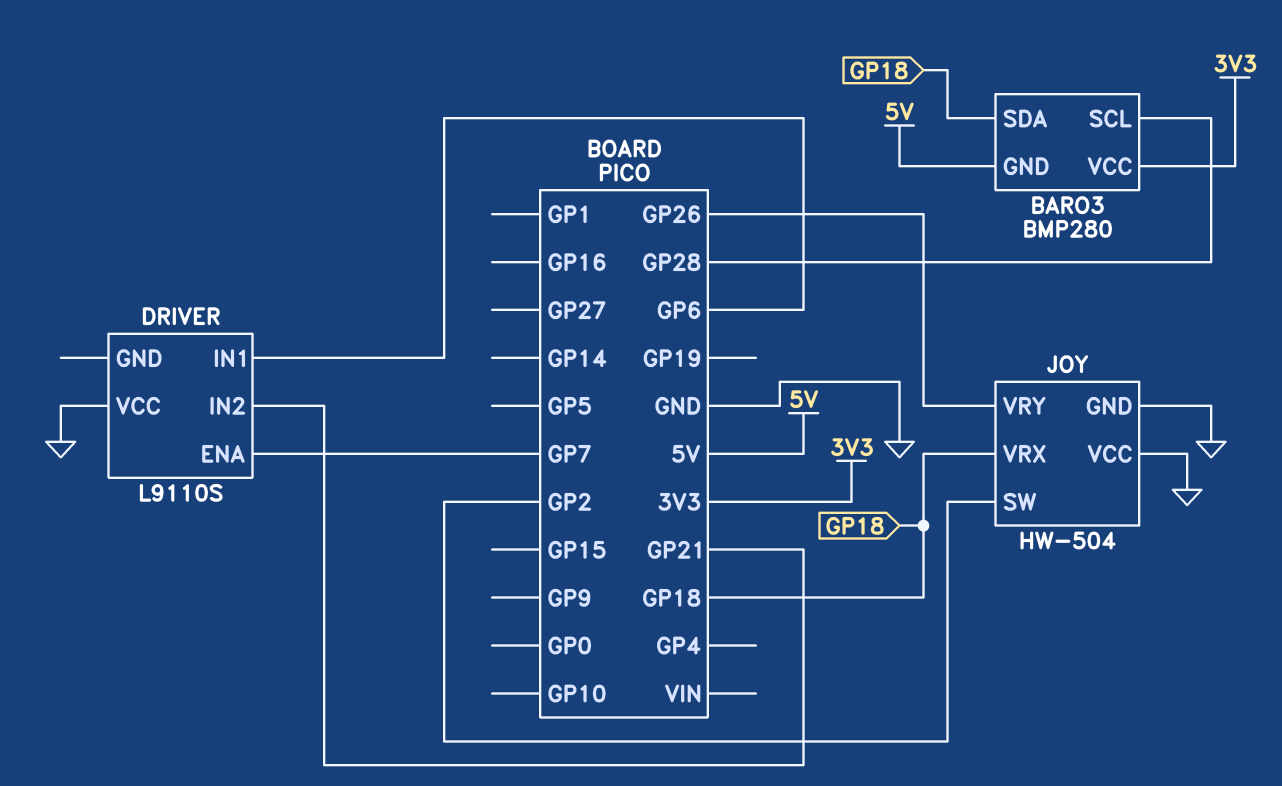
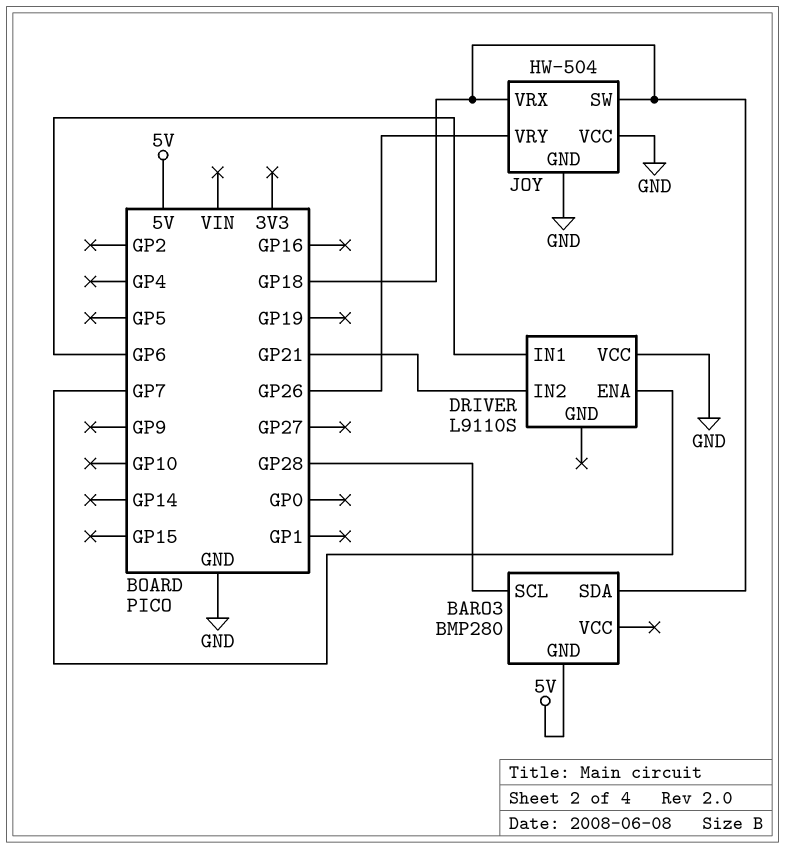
BARO3 pin VCC: 3V3 -> none
JOY pin SW: GP2 -> GP18

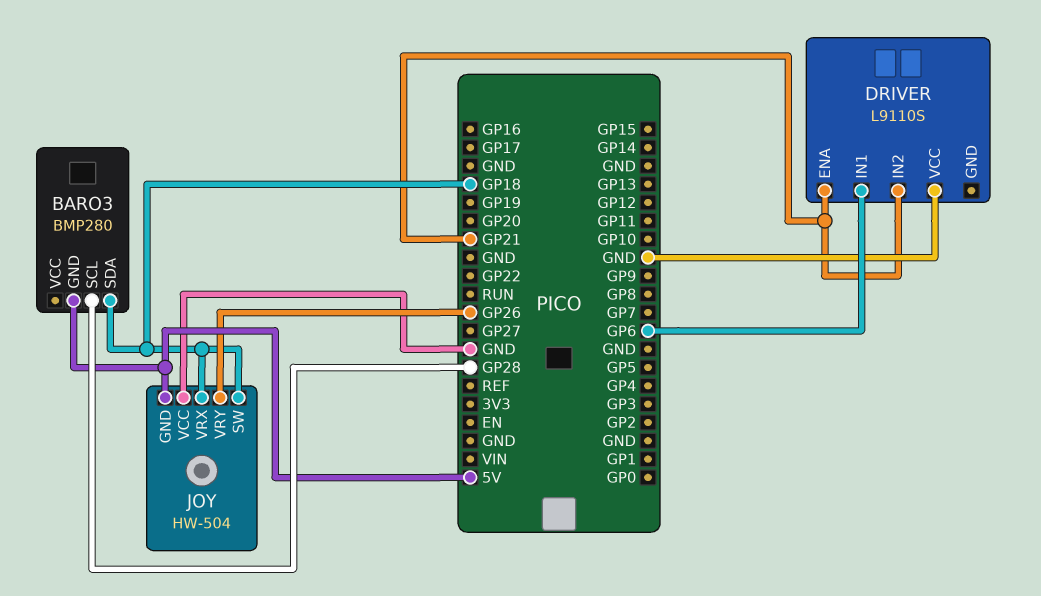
DRIVER pin ENA: GP7 -> GP21
JOY pin GND: GND -> 5V

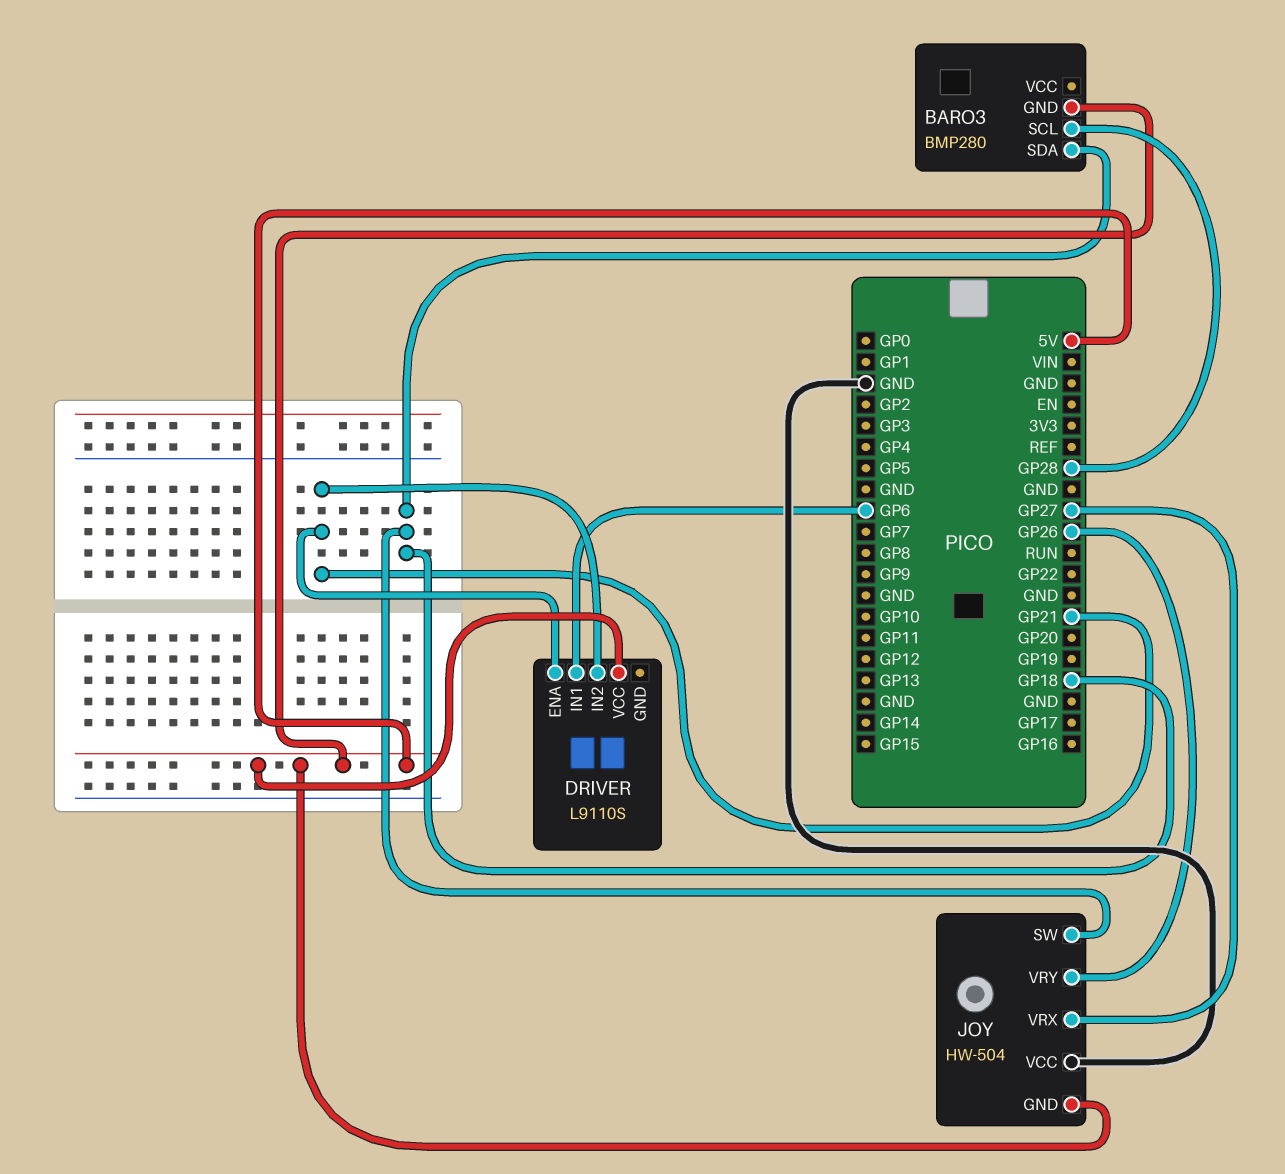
DRIVER pin VCC: GND -> 5V
JOY pin VRX: GP18 -> GP27

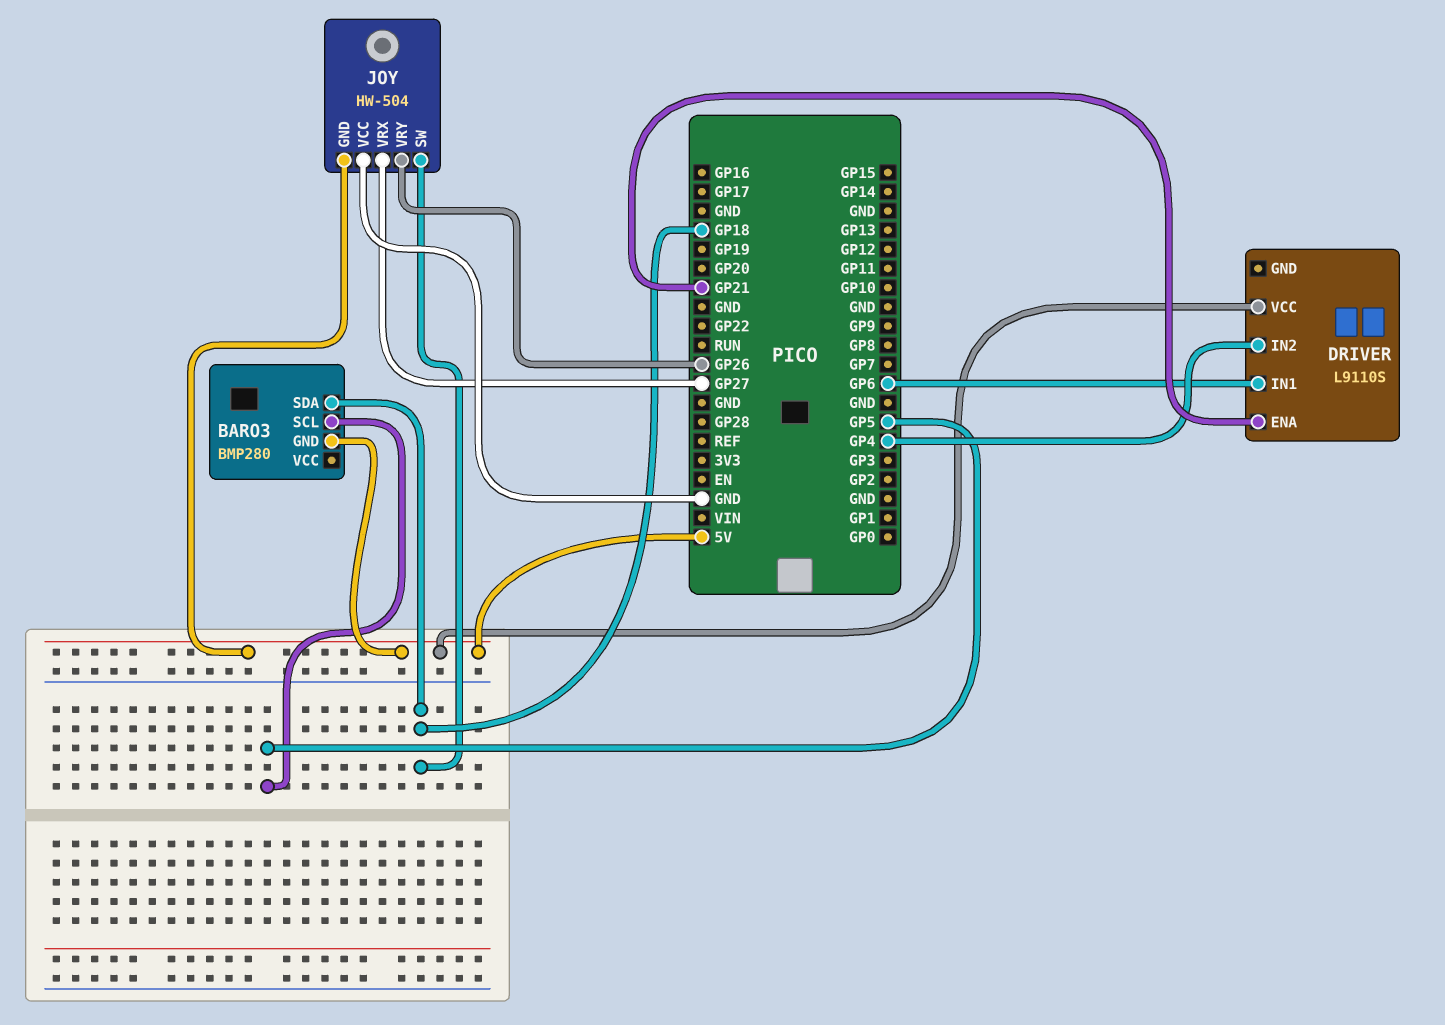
BARO3 pin SCL: GP28 -> GP5
DRIVER pin IN2: GP21 -> GP4

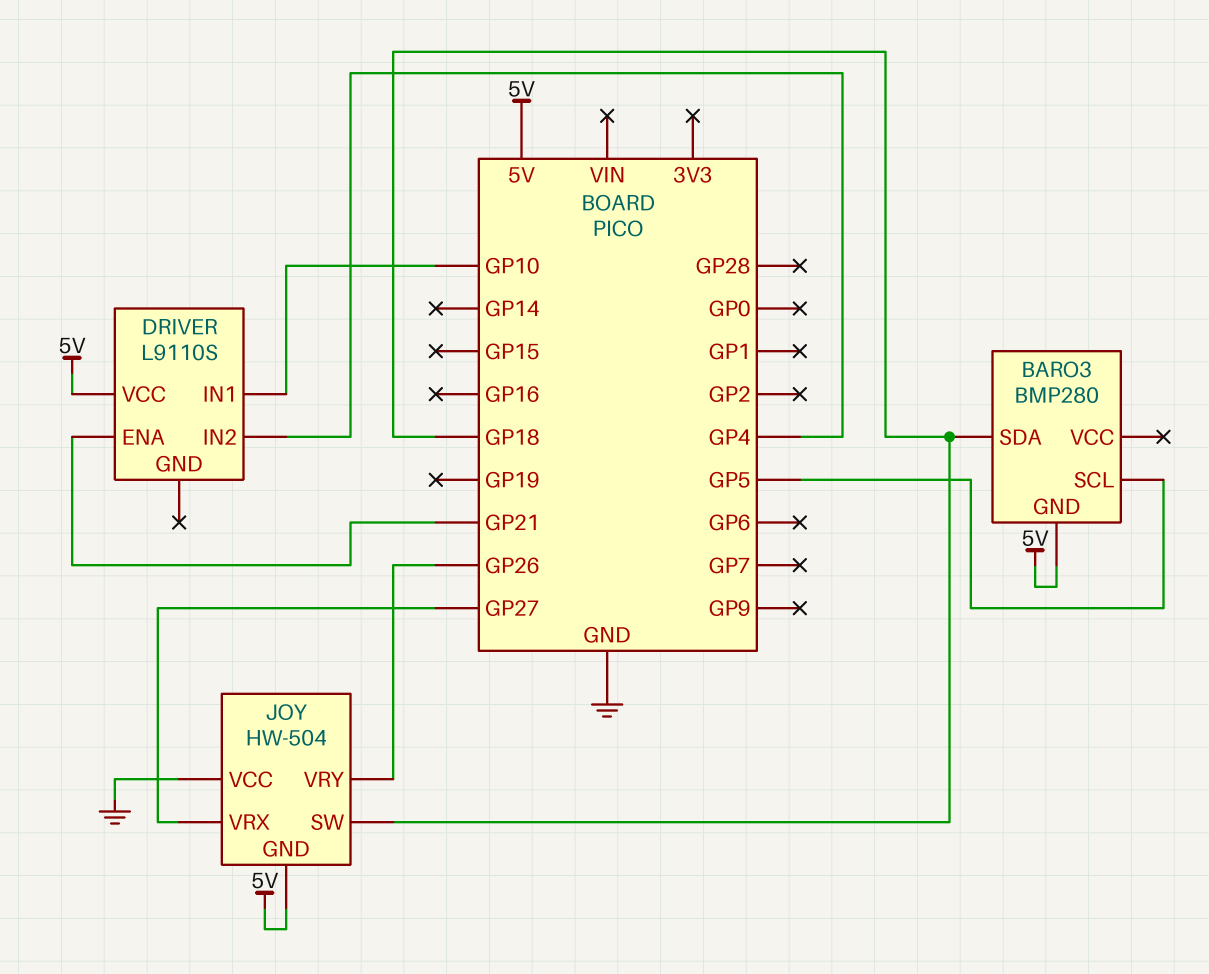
DRIVER pin IN1: GP6 -> GP10

